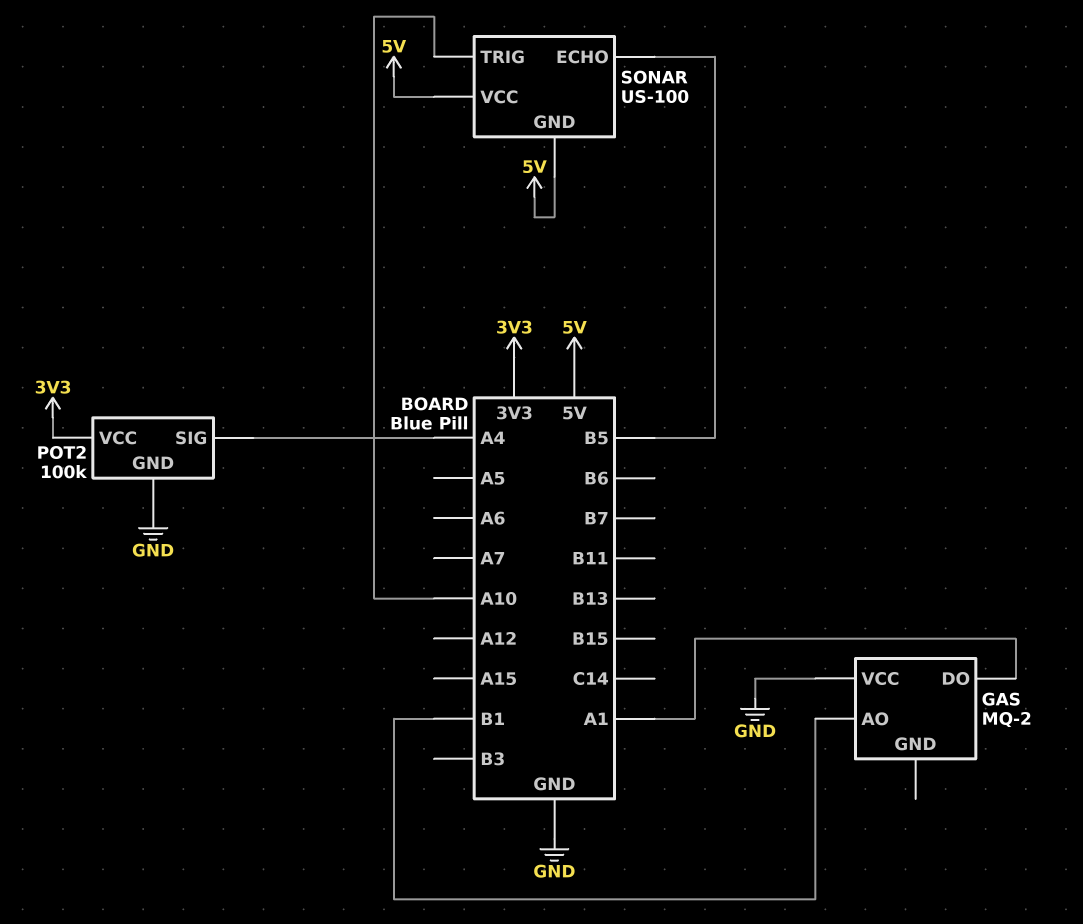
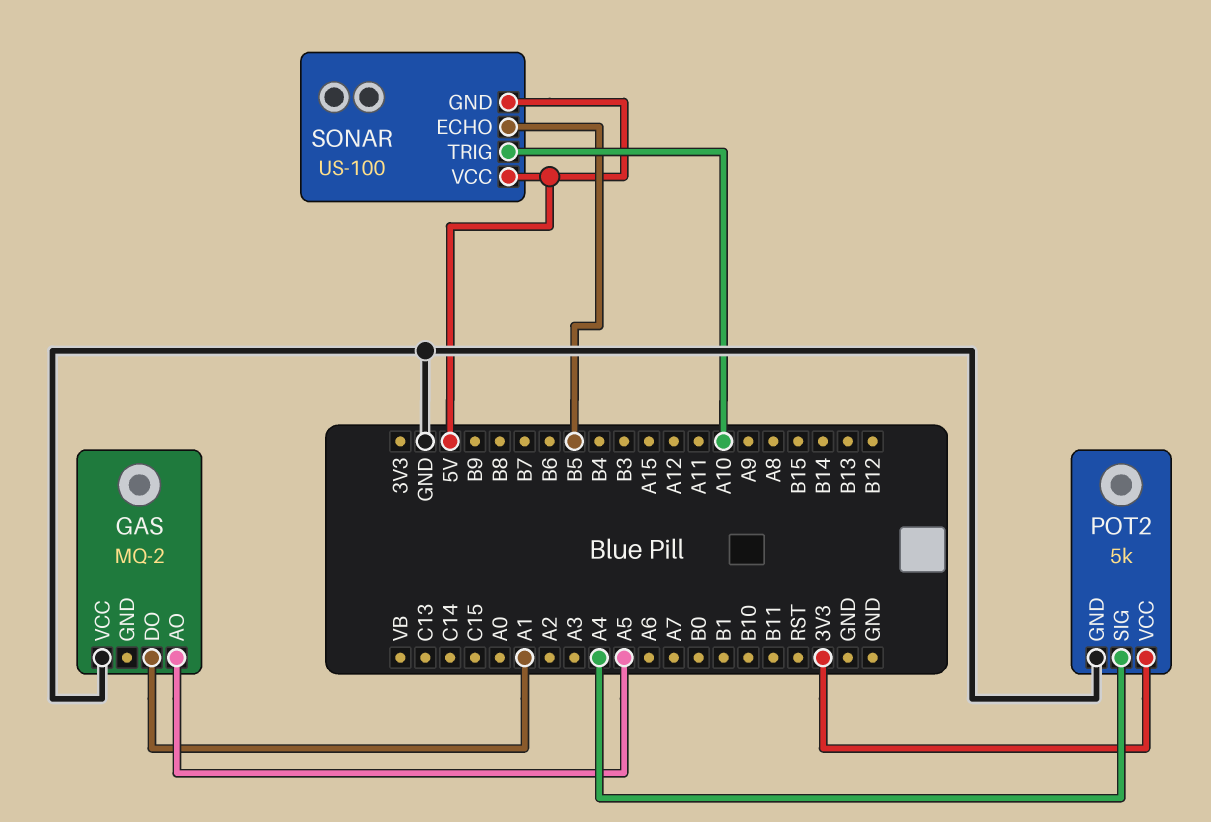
GAS pin AO: B1 -> A5
POT2: 100k -> 5k

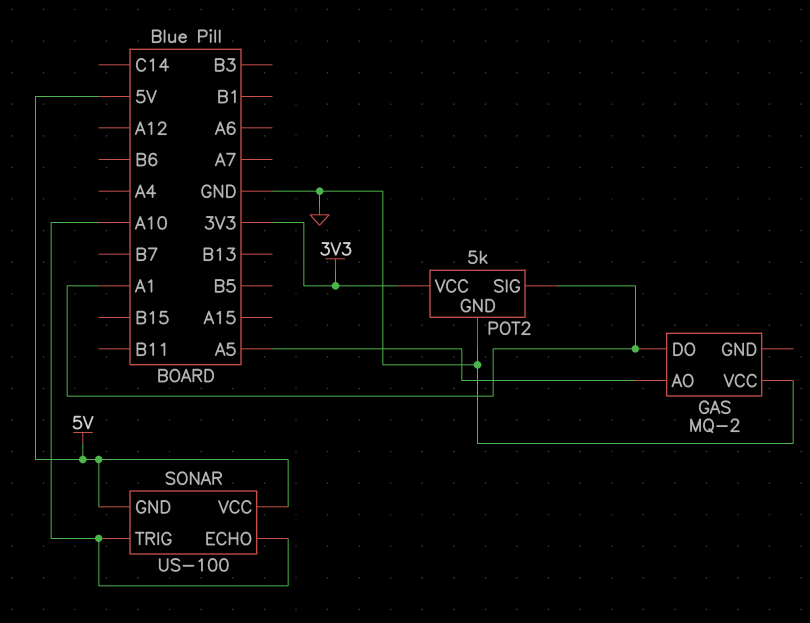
POT2 pin SIG: A4 -> A1
SONAR pin ECHO: B5 -> A10

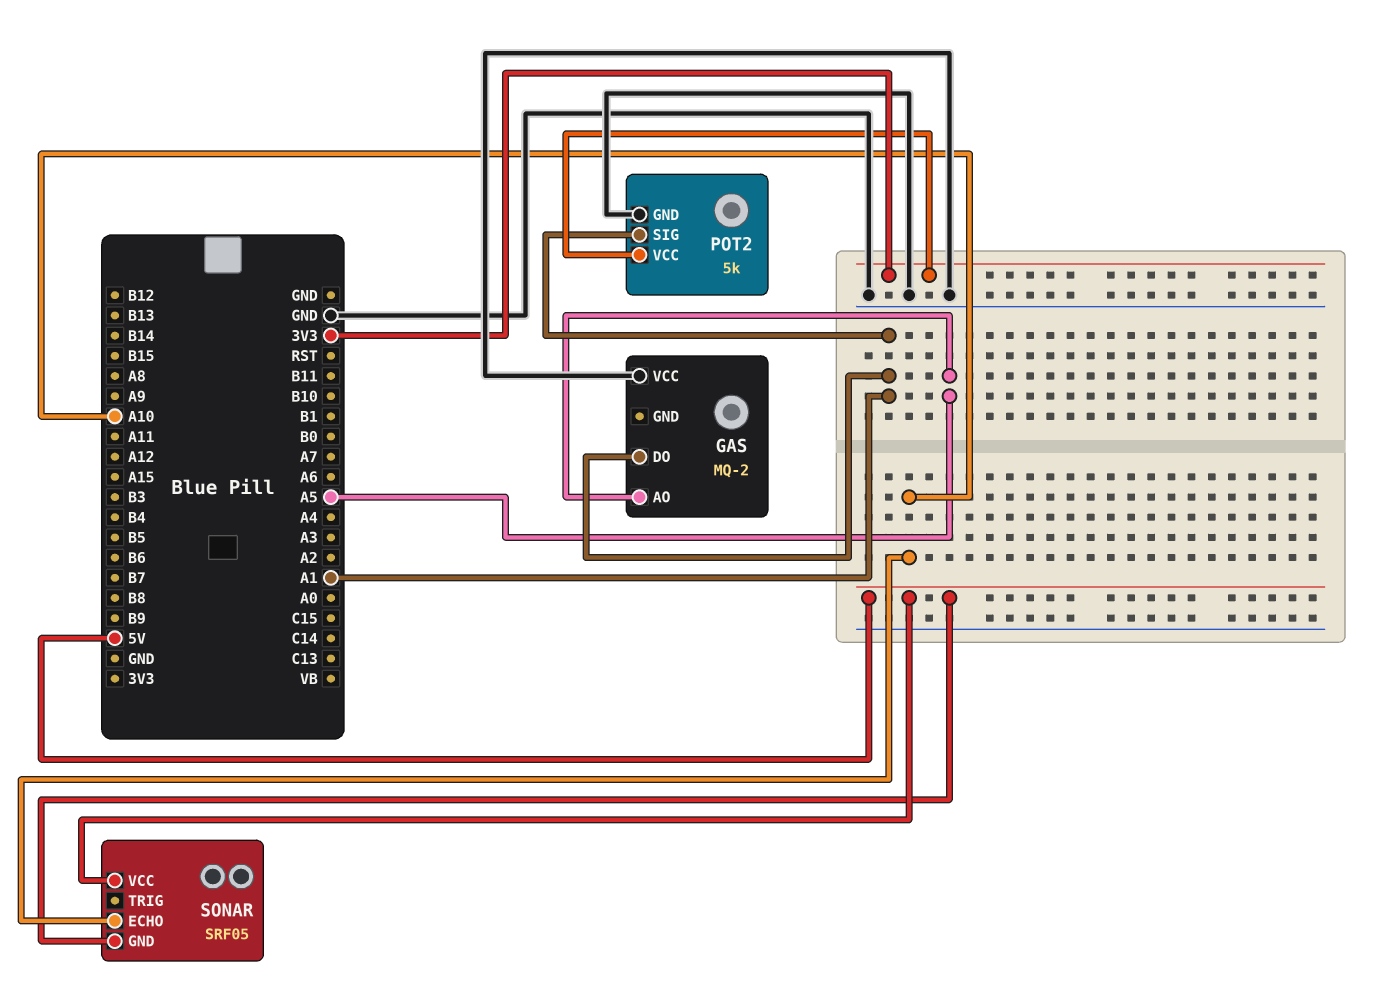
SONAR: US-100 -> SRF05
SONAR pin TRIG: A10 -> none

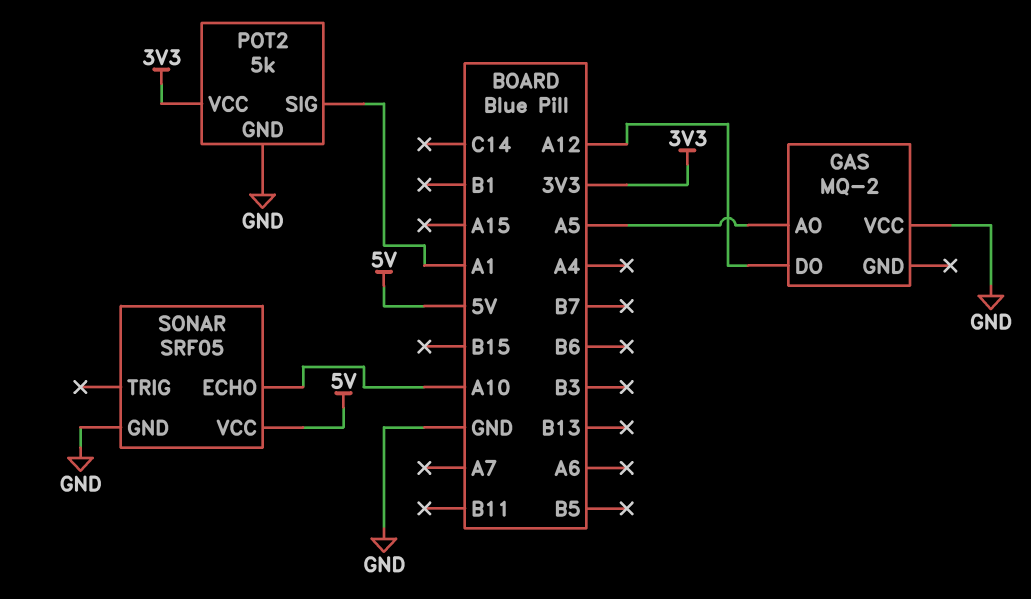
GAS pin DO: A1 -> A12
SONAR pin GND: 5V -> GND

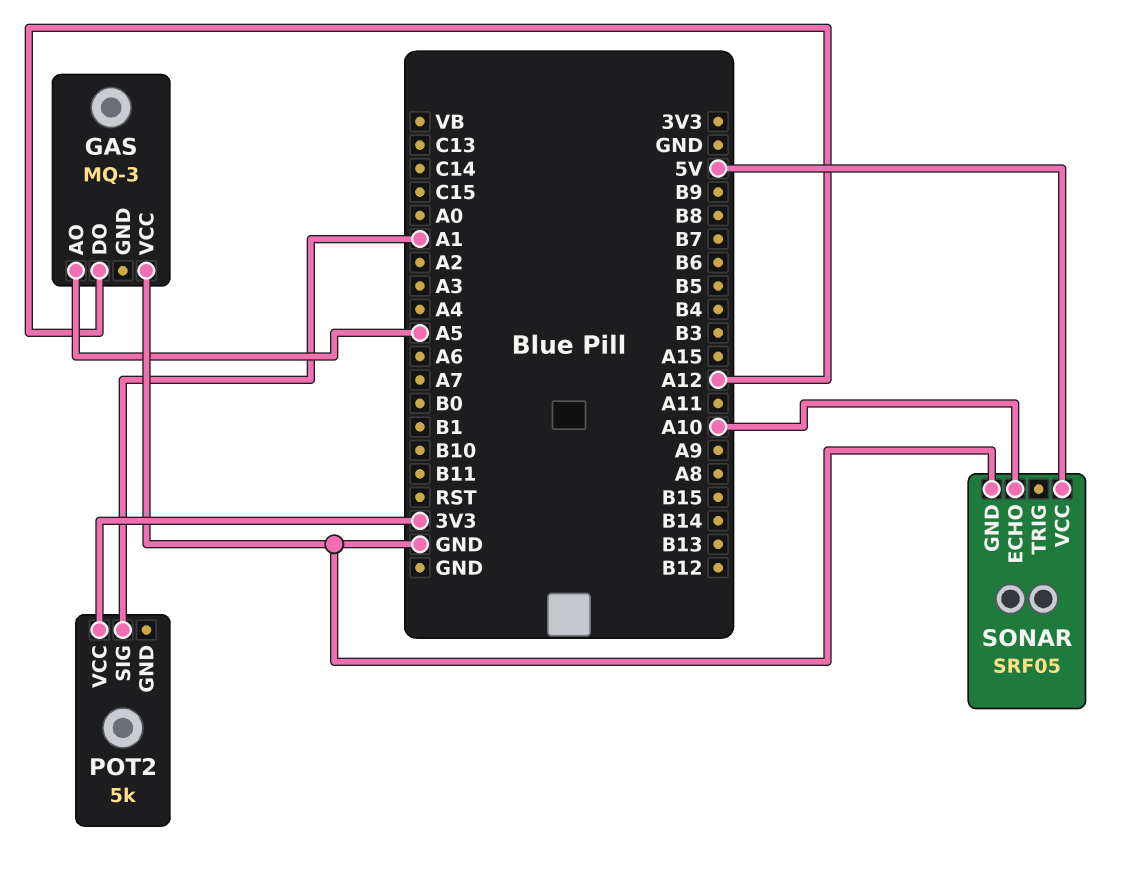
GAS: MQ-2 -> MQ-3
POT2 pin GND: GND -> none

